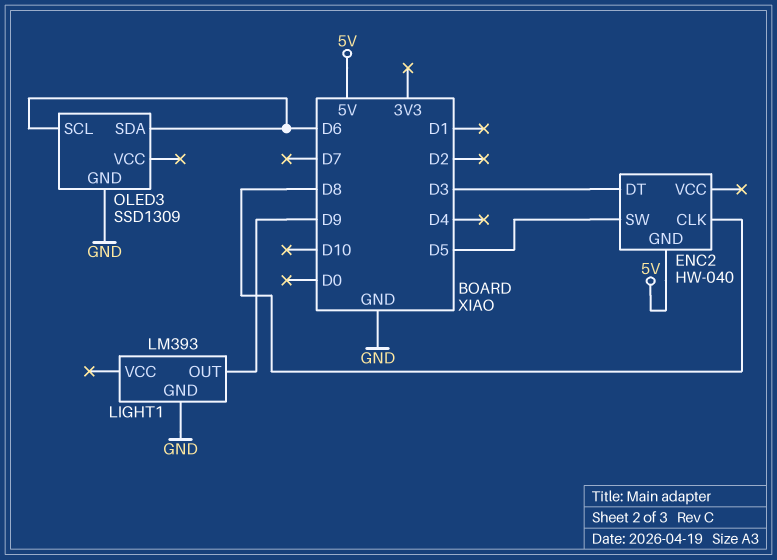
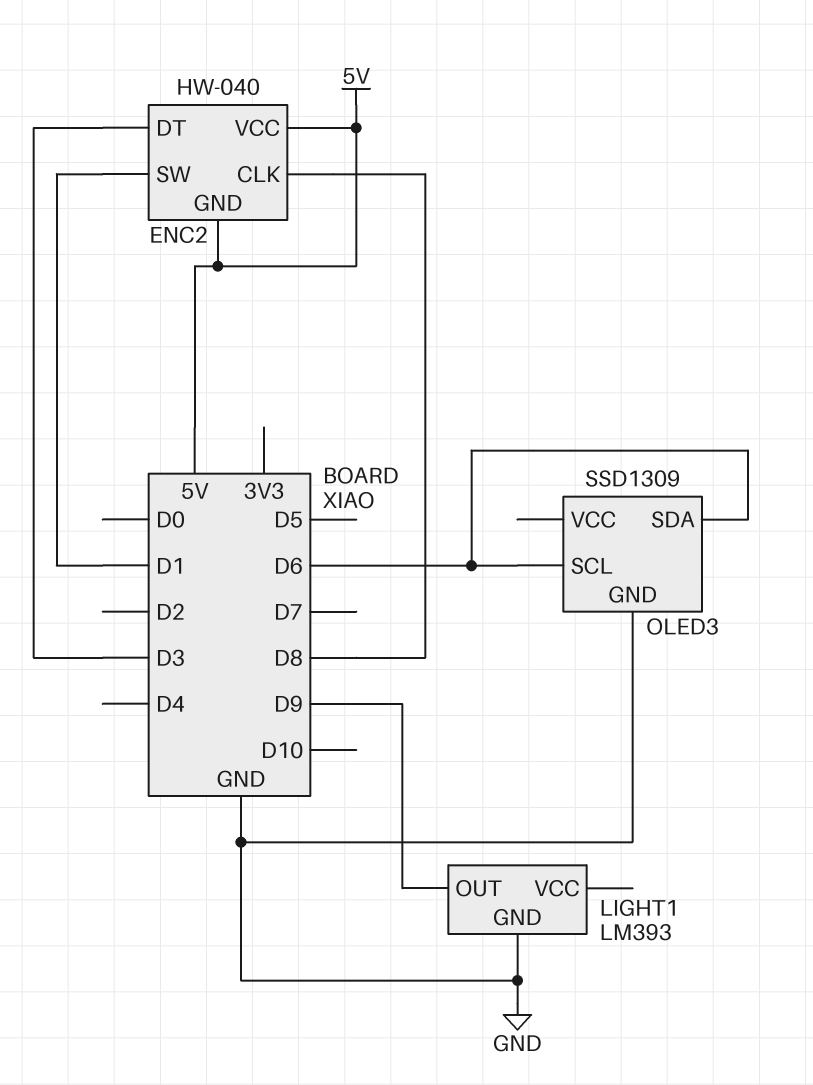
ENC2 pin SW: D5 -> D1
ENC2 pin VCC: none -> 5V

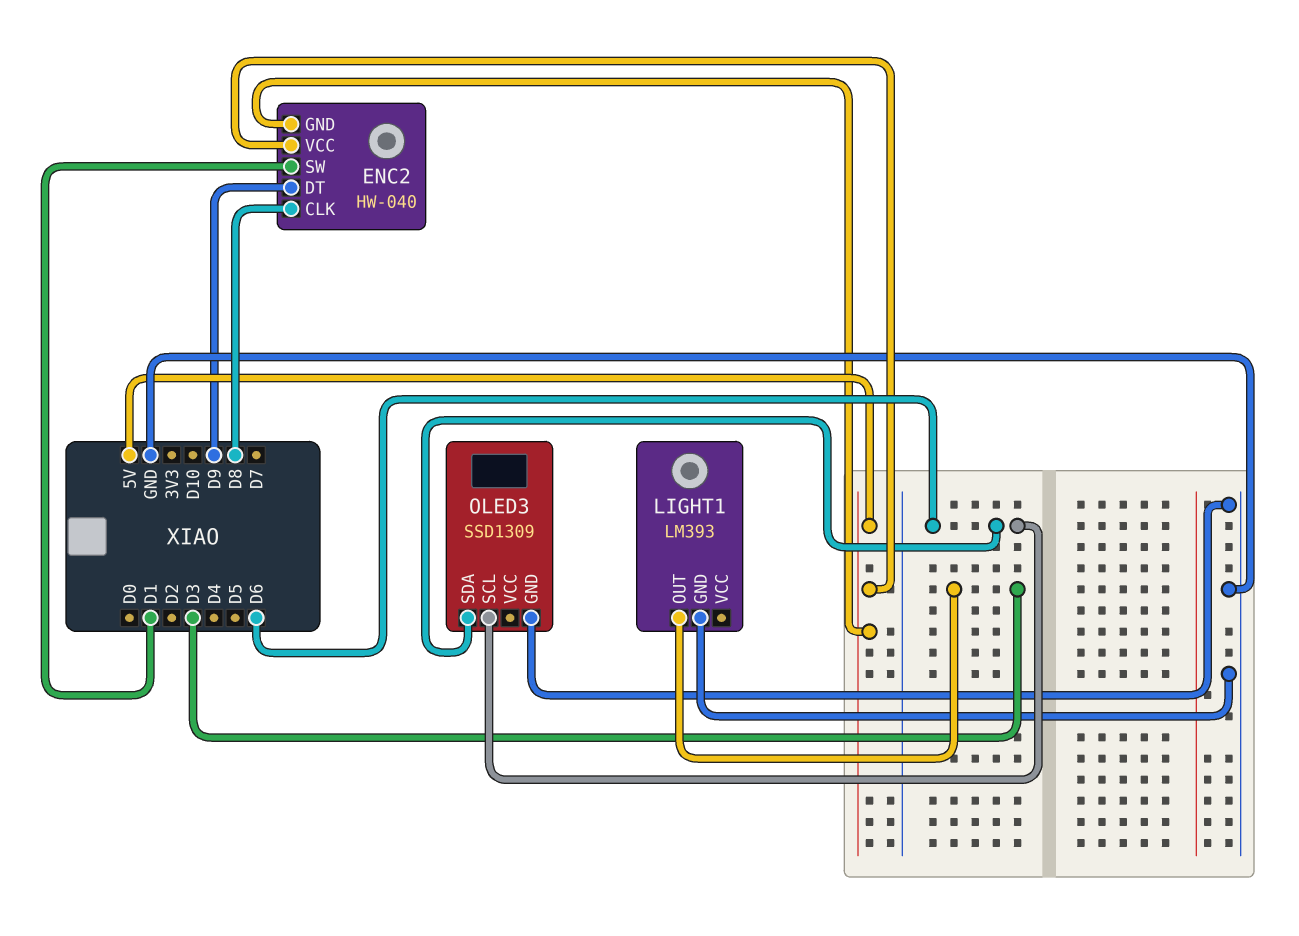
ENC2 pin DT: D3 -> D9
LIGHT1 pin OUT: D9 -> D3

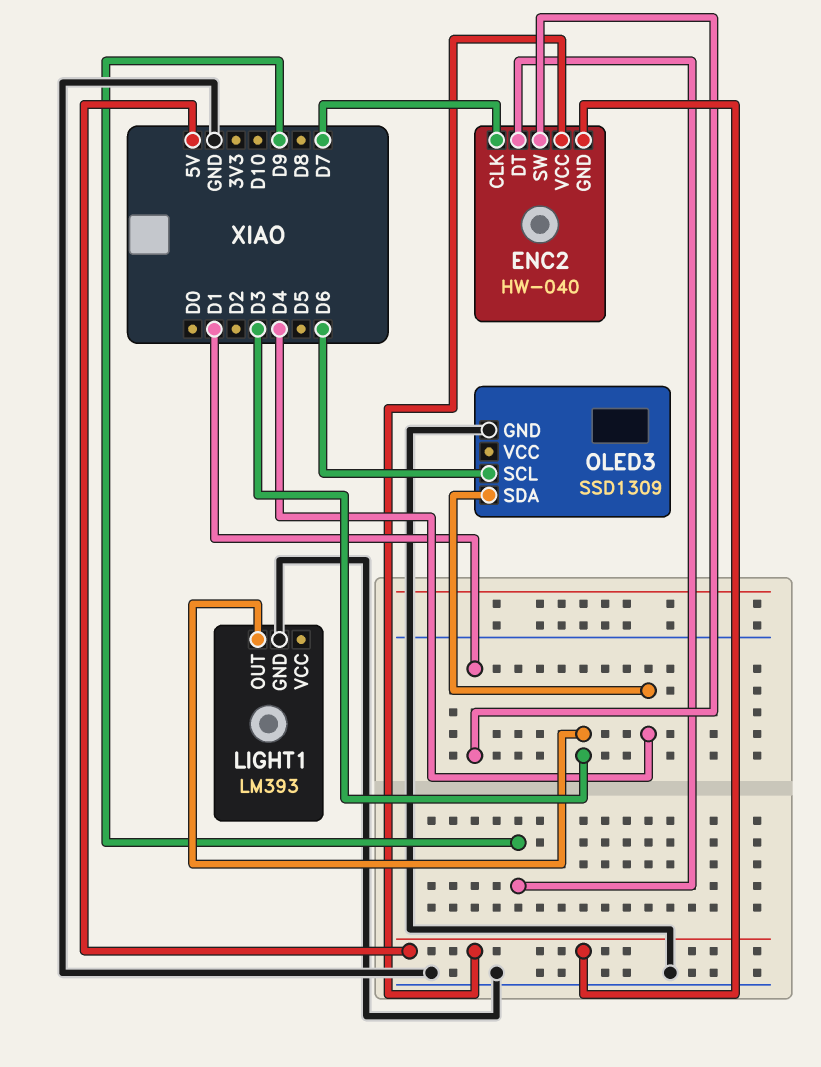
ENC2 pin CLK: D8 -> D7
OLED3 pin SDA: D6 -> D4

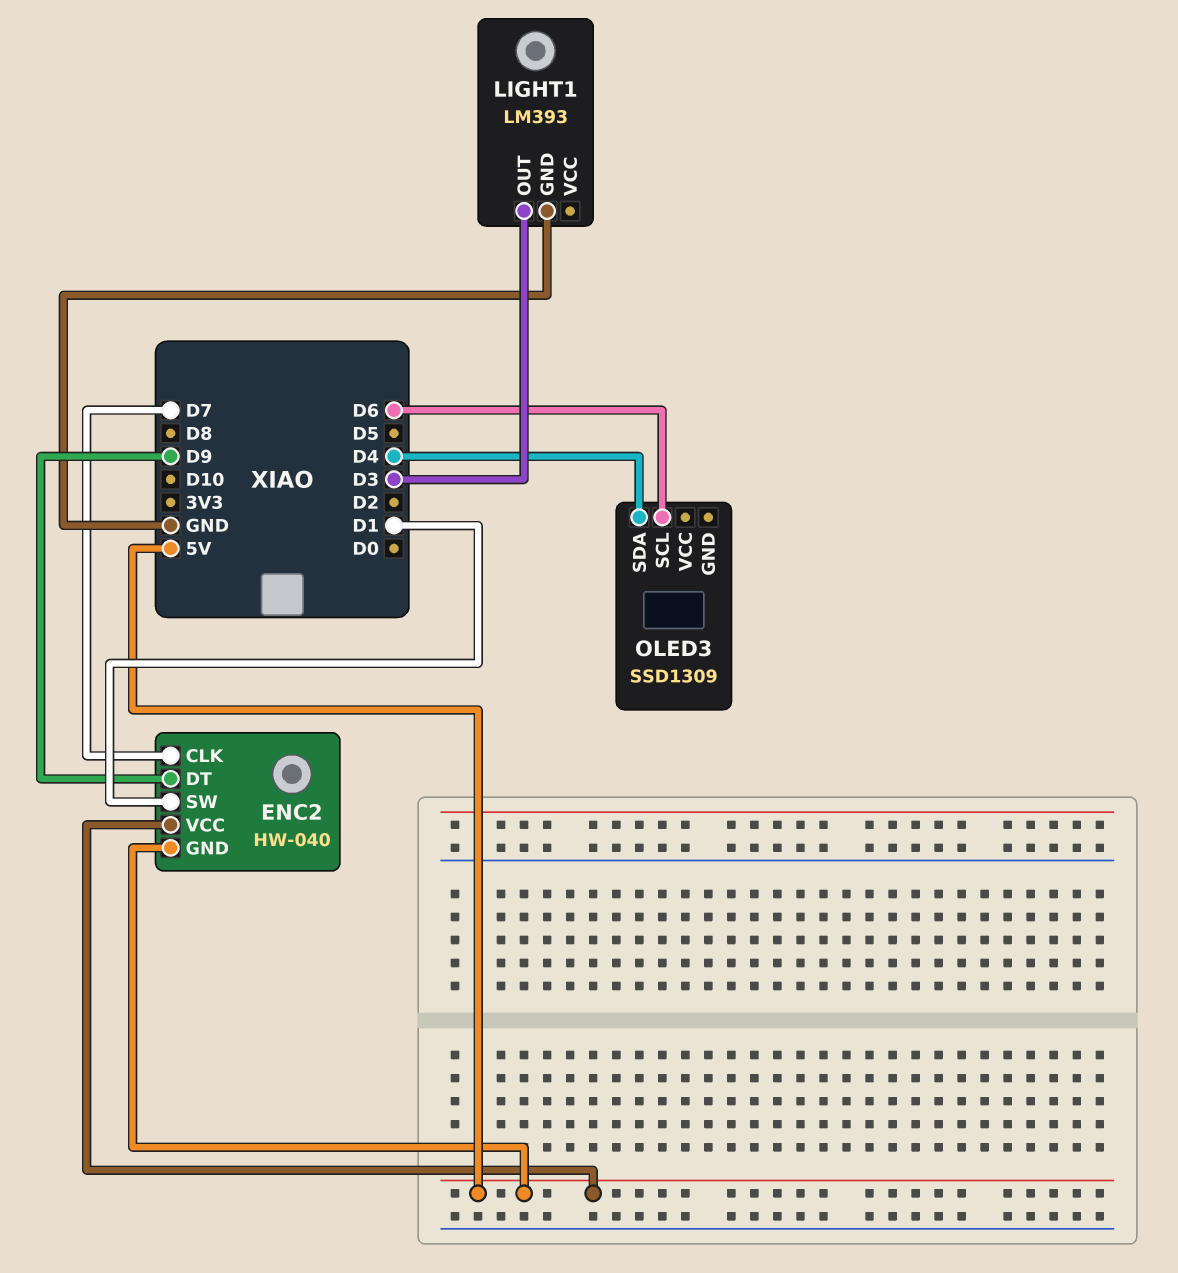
OLED3 pin GND: GND -> none

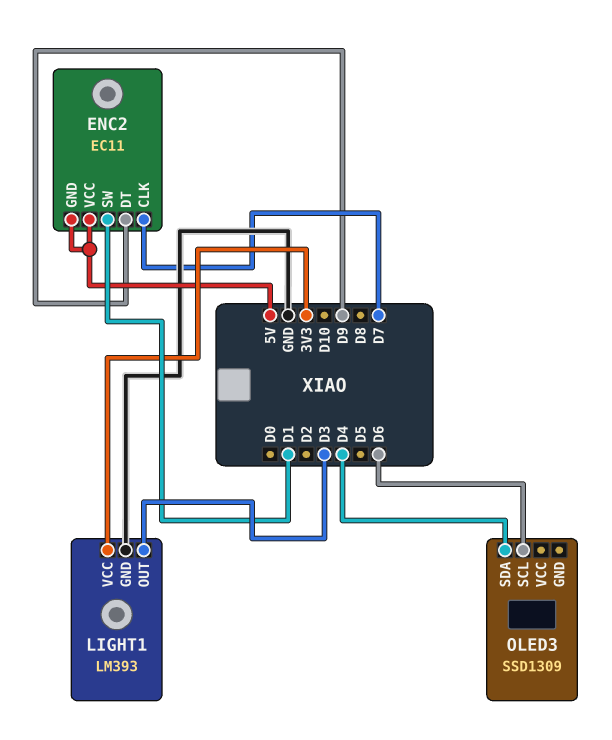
ENC2: HW-040 -> EC11
LIGHT1 pin VCC: none -> 3V3

